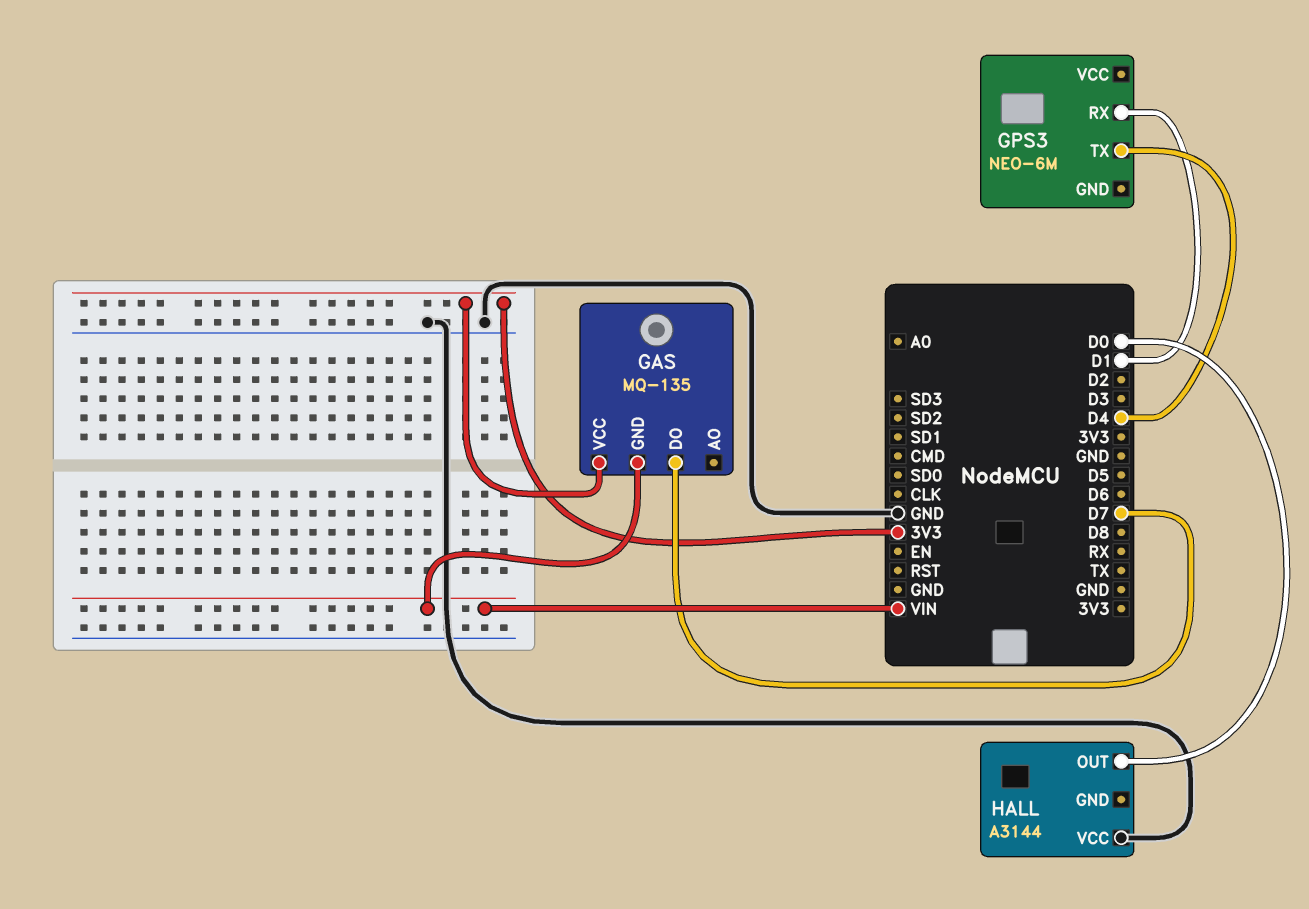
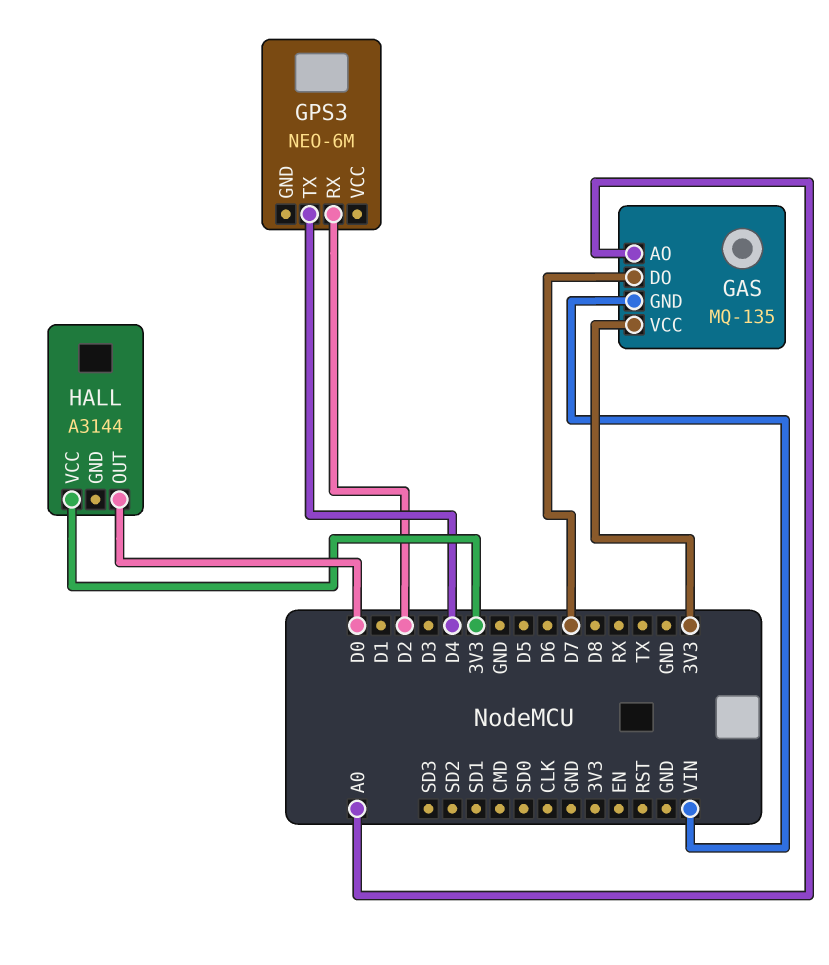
GAS pin AO: none -> A0
GPS3 pin RX: D1 -> D2
HALL pin VCC: GND -> 3V3

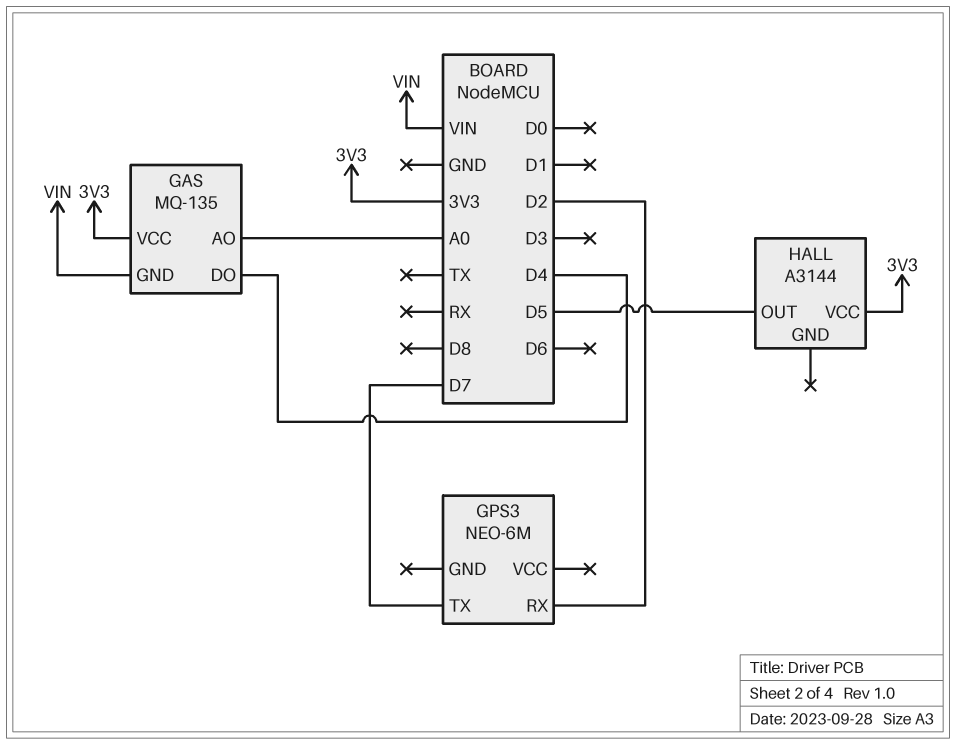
GAS pin DO: D7 -> D4
GPS3 pin TX: D4 -> D7
HALL pin OUT: D0 -> D5

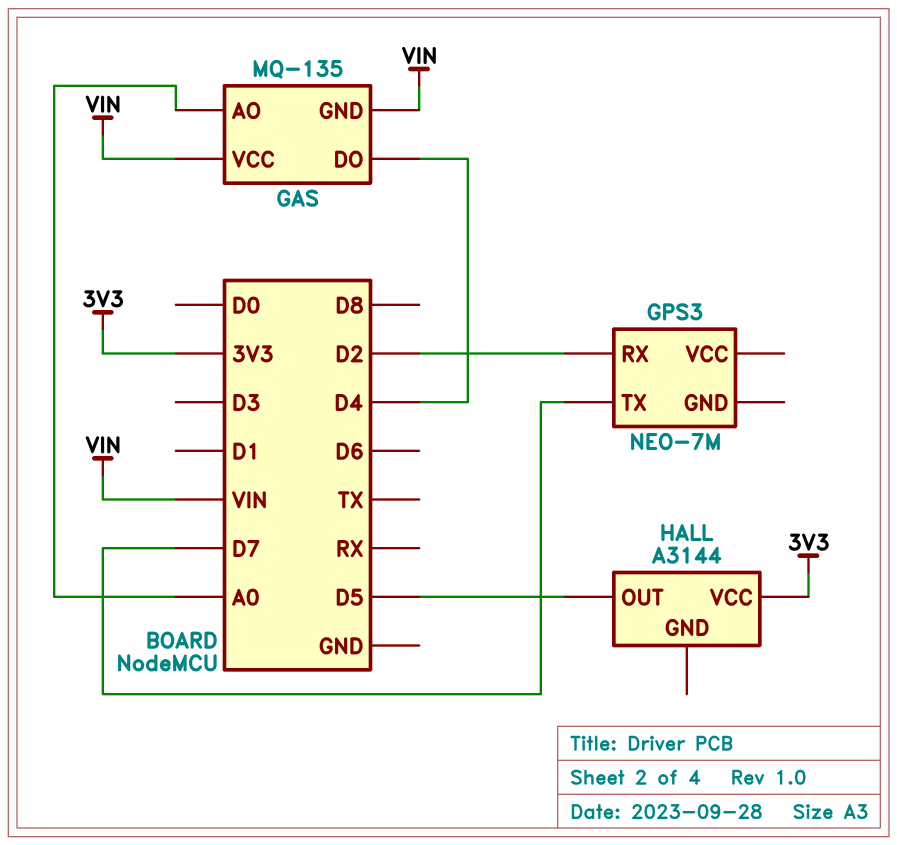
GAS pin VCC: 3V3 -> VIN
GPS3: NEO-6M -> NEO-7M

